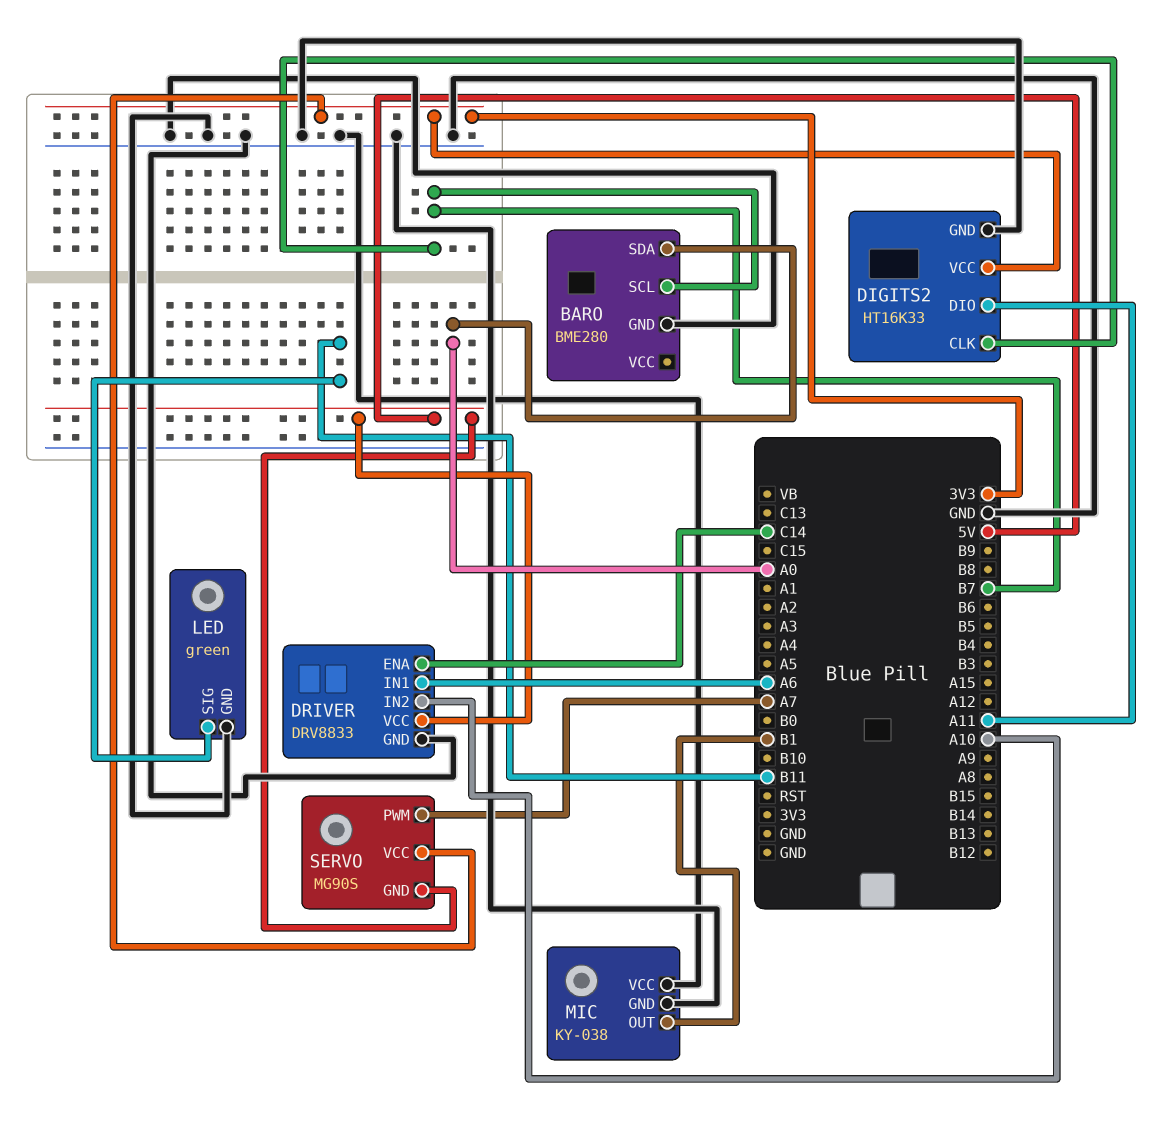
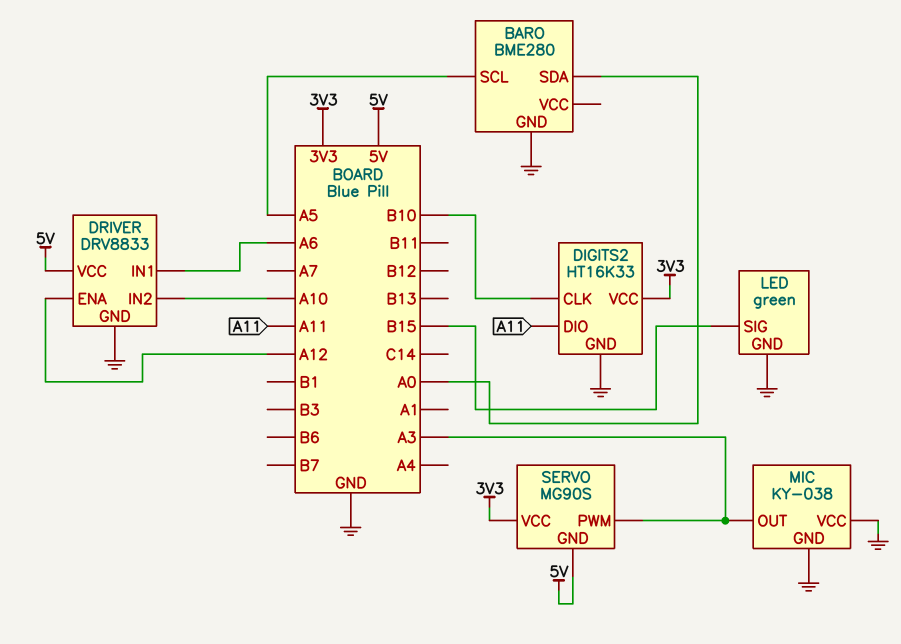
BARO pin SCL: B7 -> A5
DIGITS2 pin CLK: B7 -> B10
DRIVER pin ENA: C14 -> A12
LED pin SIG: B11 -> B15
MIC pin OUT: B1 -> A3
SERVO pin PWM: A7 -> A3

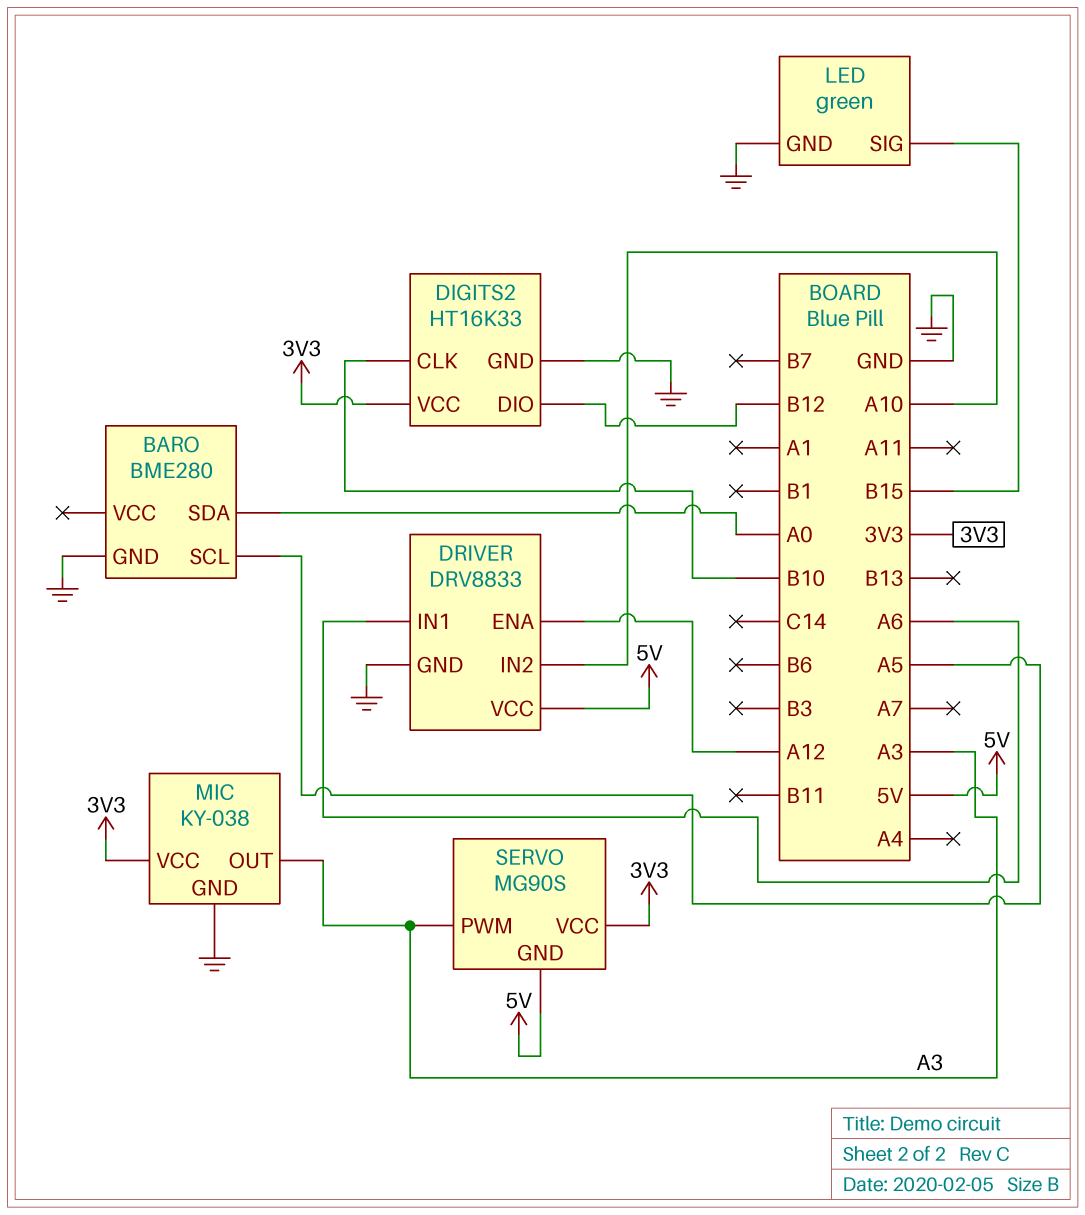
DIGITS2 pin DIO: A11 -> B12
MIC pin VCC: GND -> 3V3

